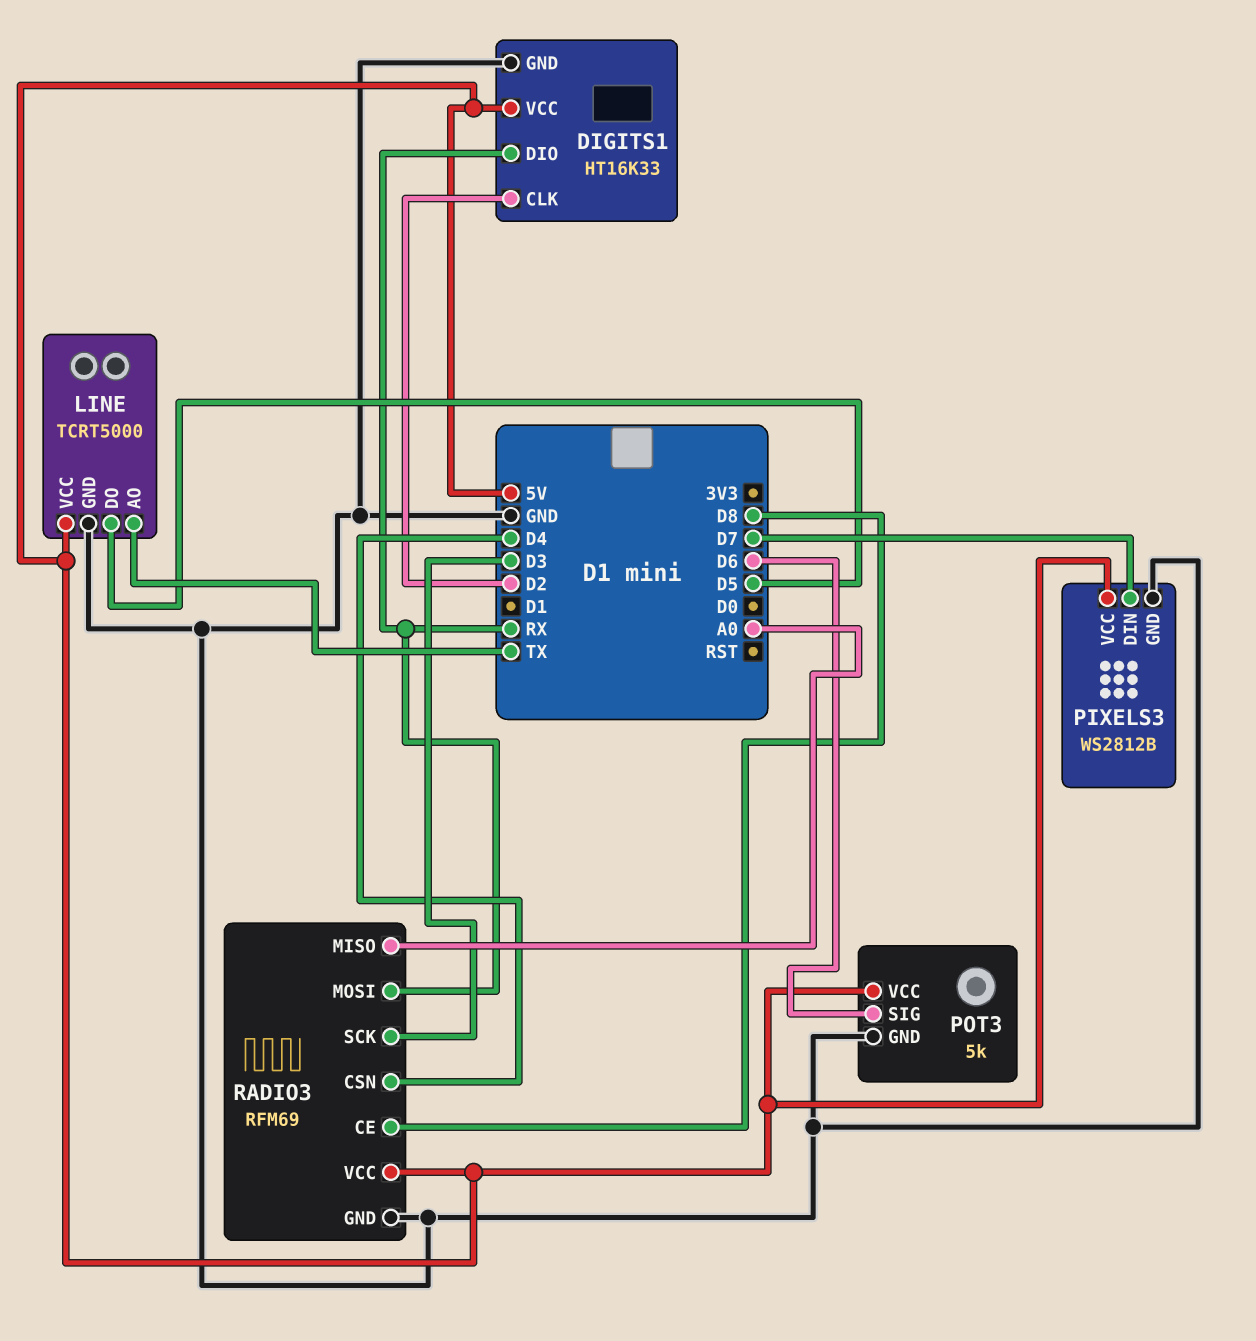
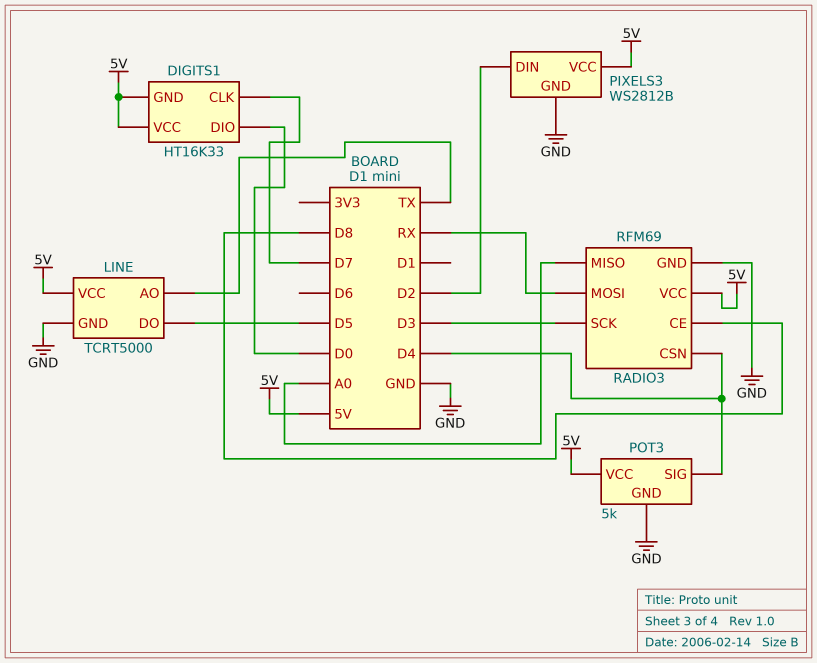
DIGITS1 pin CLK: D2 -> D7
DIGITS1 pin DIO: RX -> D0
DIGITS1 pin GND: GND -> 5V
PIXELS3 pin DIN: D7 -> D2
POT3 pin SIG: D6 -> D4

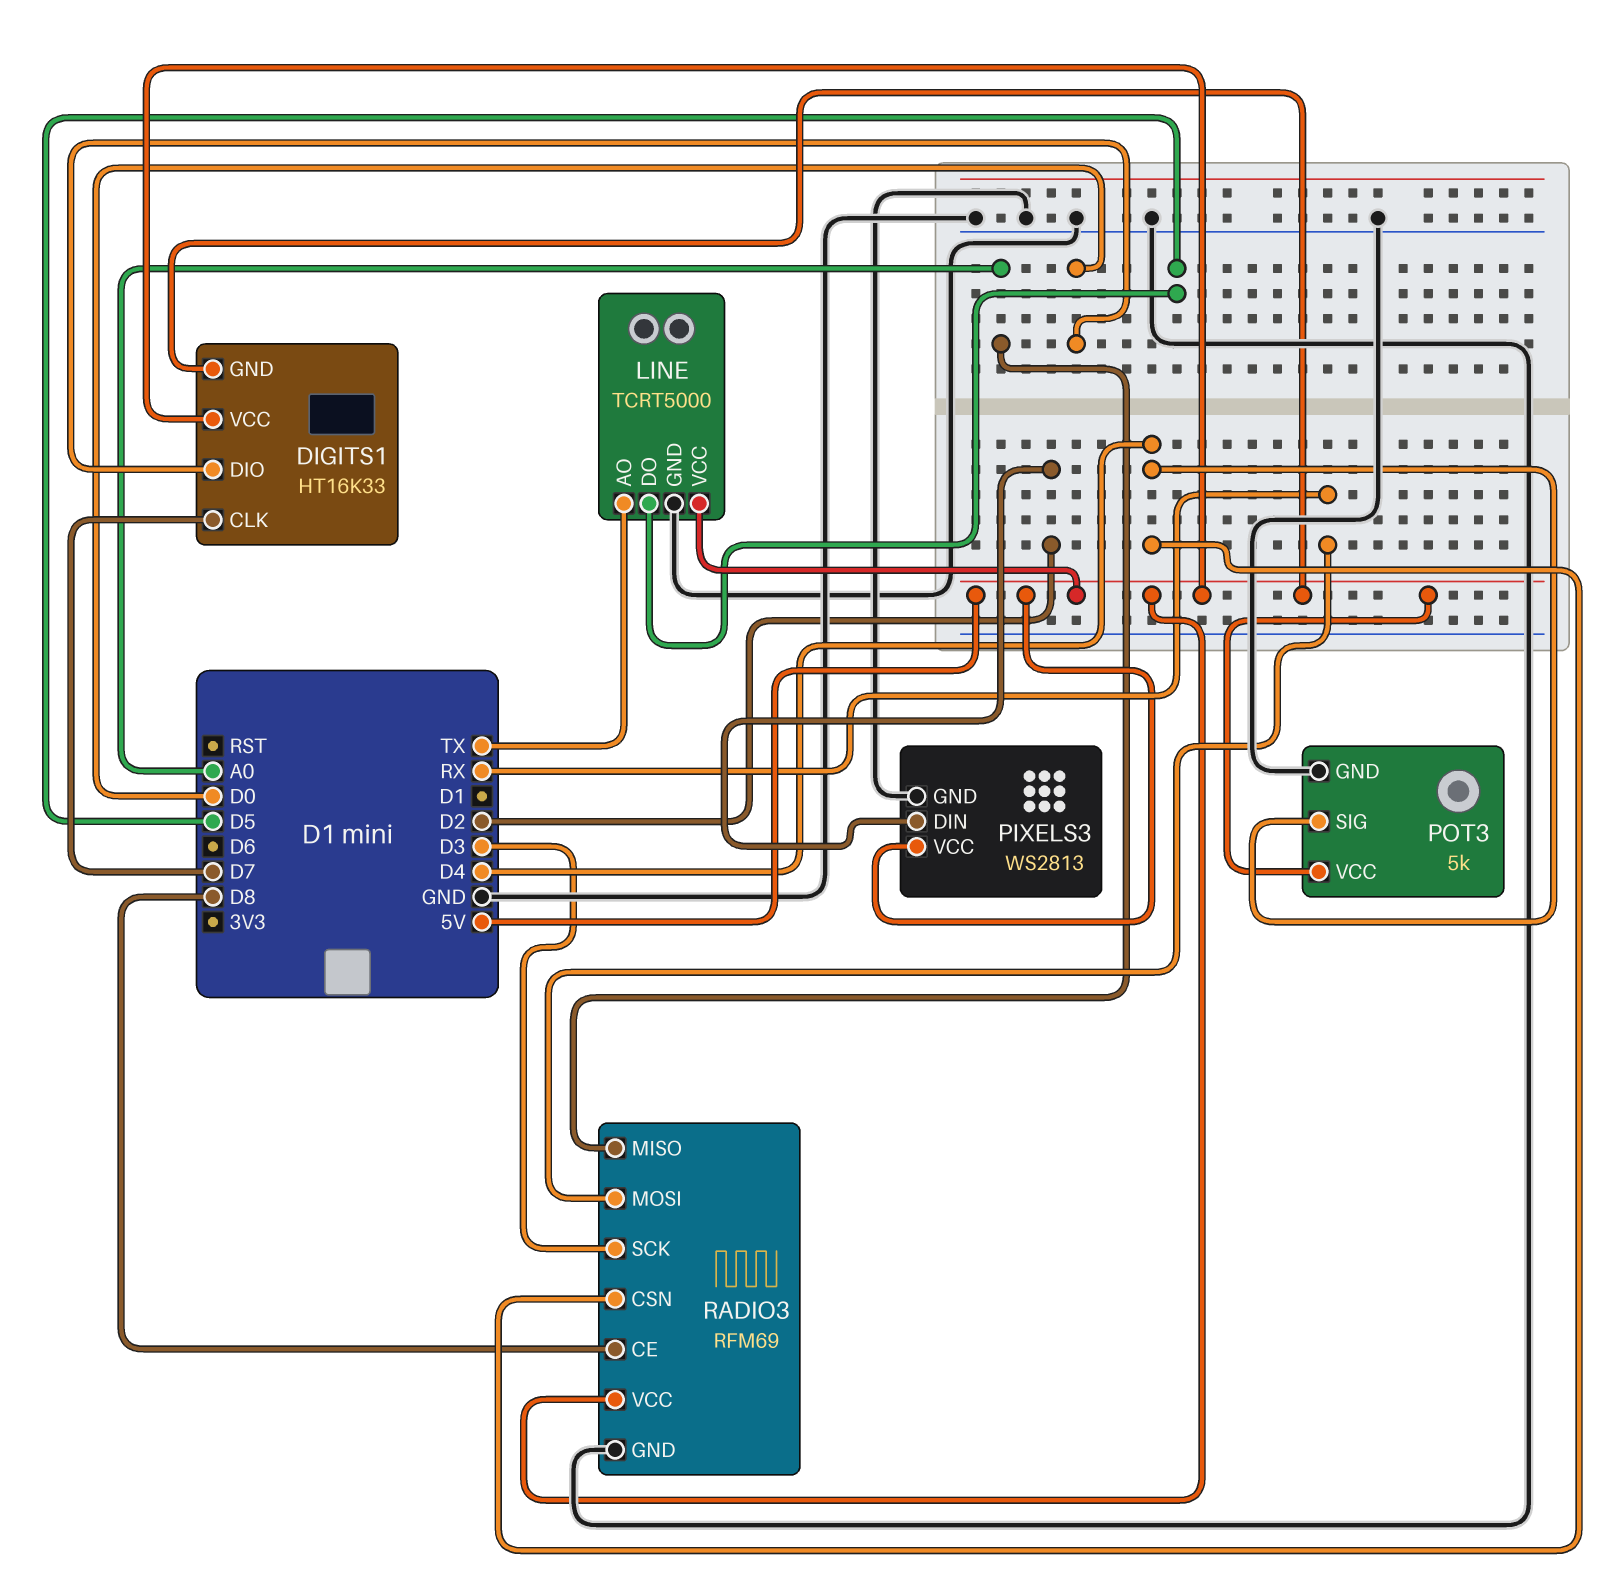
PIXELS3: WS2812B -> WS2813

